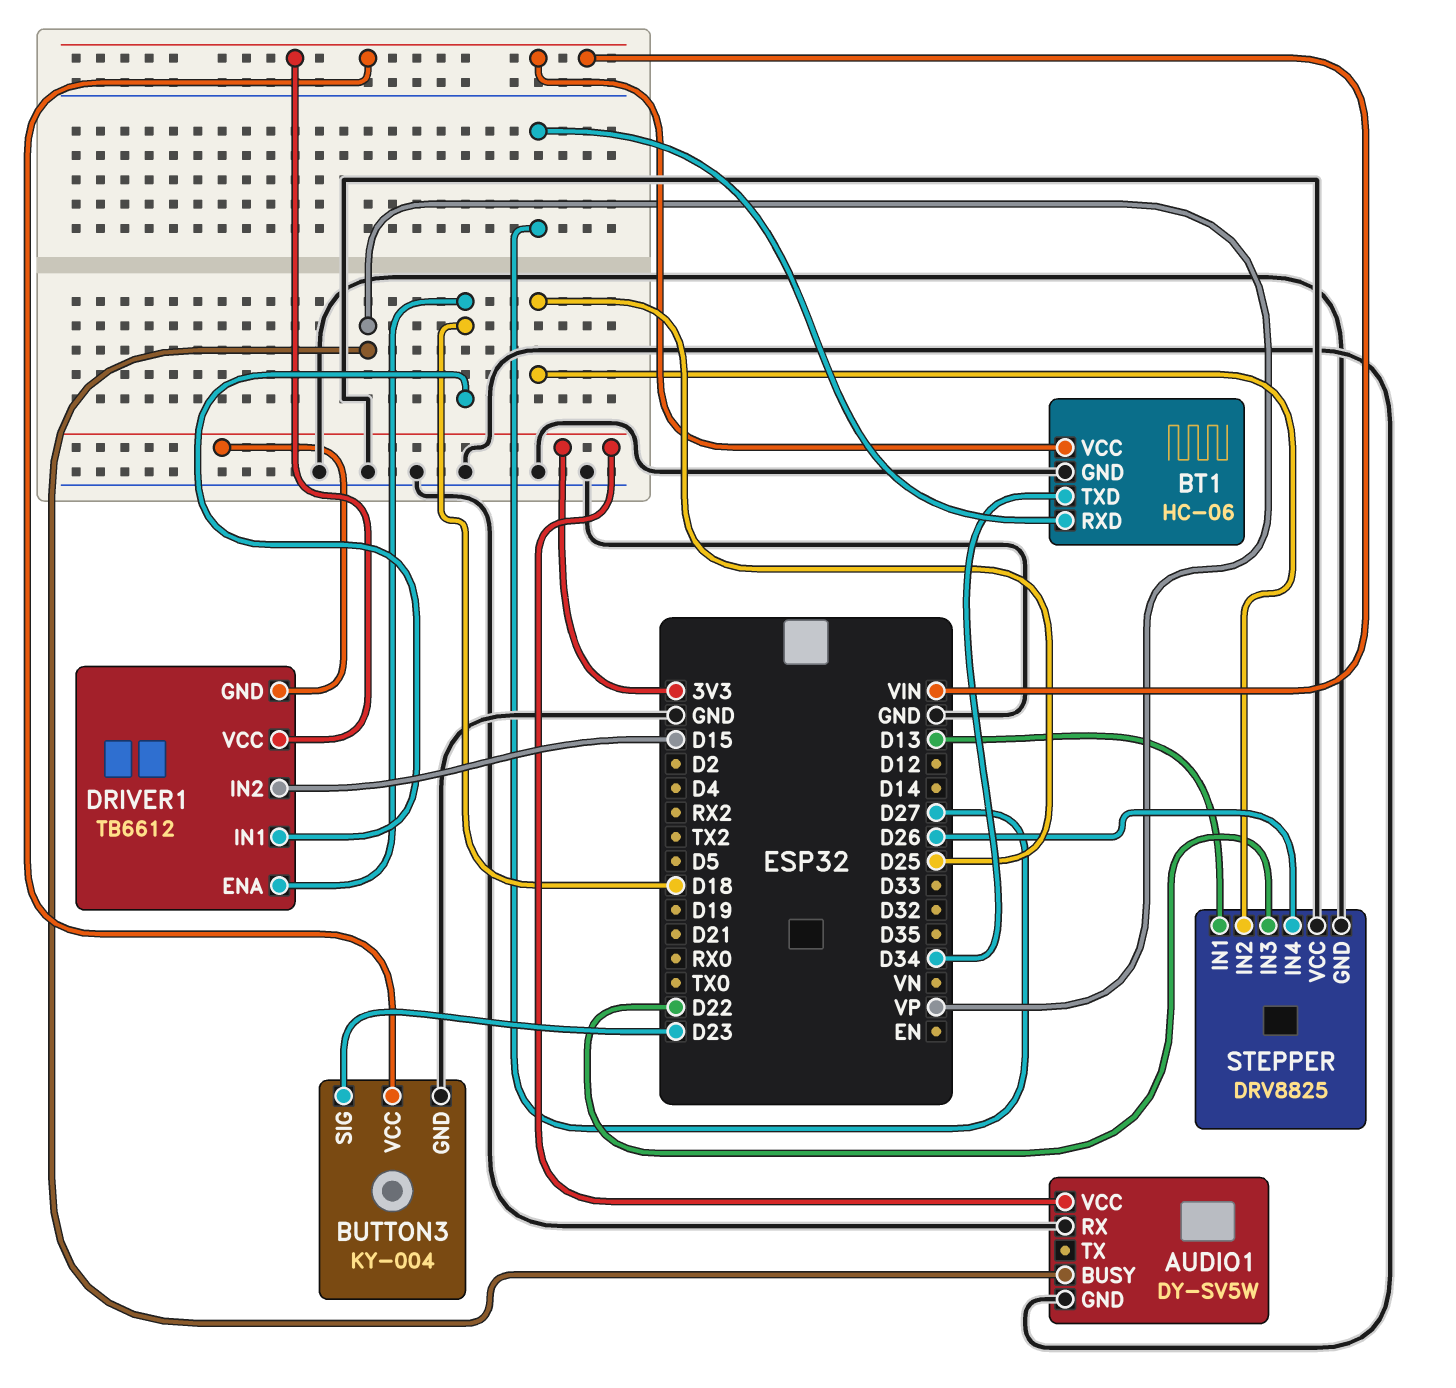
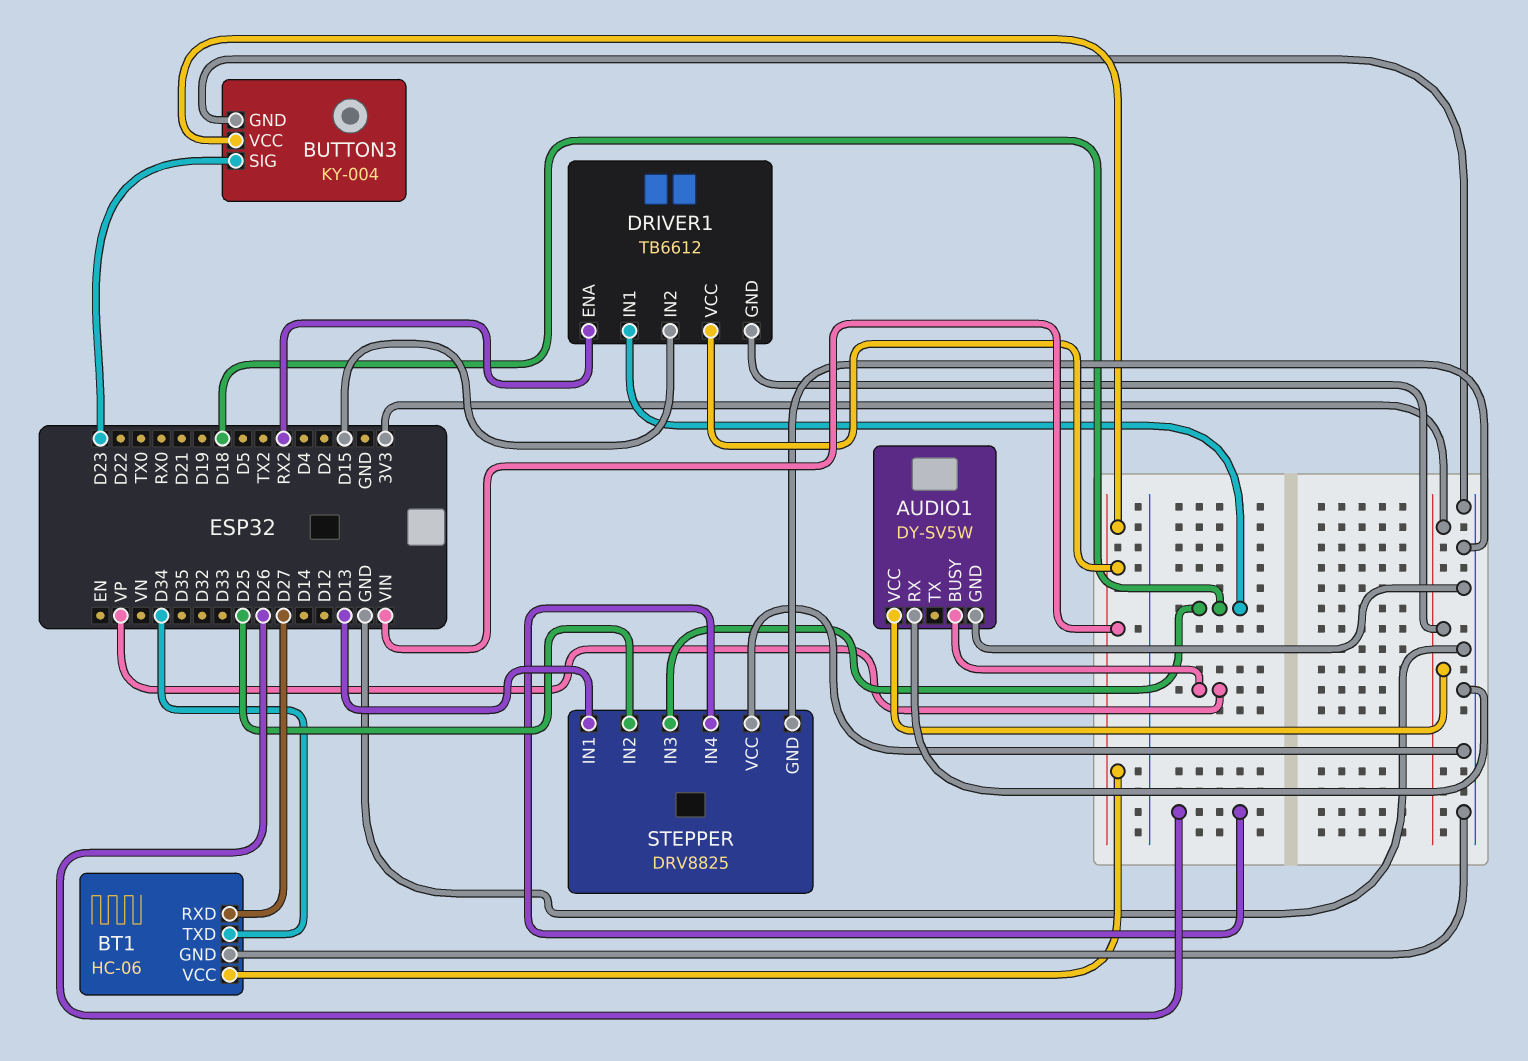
DRIVER1 pin ENA: D18 -> RX2
STEPPER pin IN3: D22 -> D18

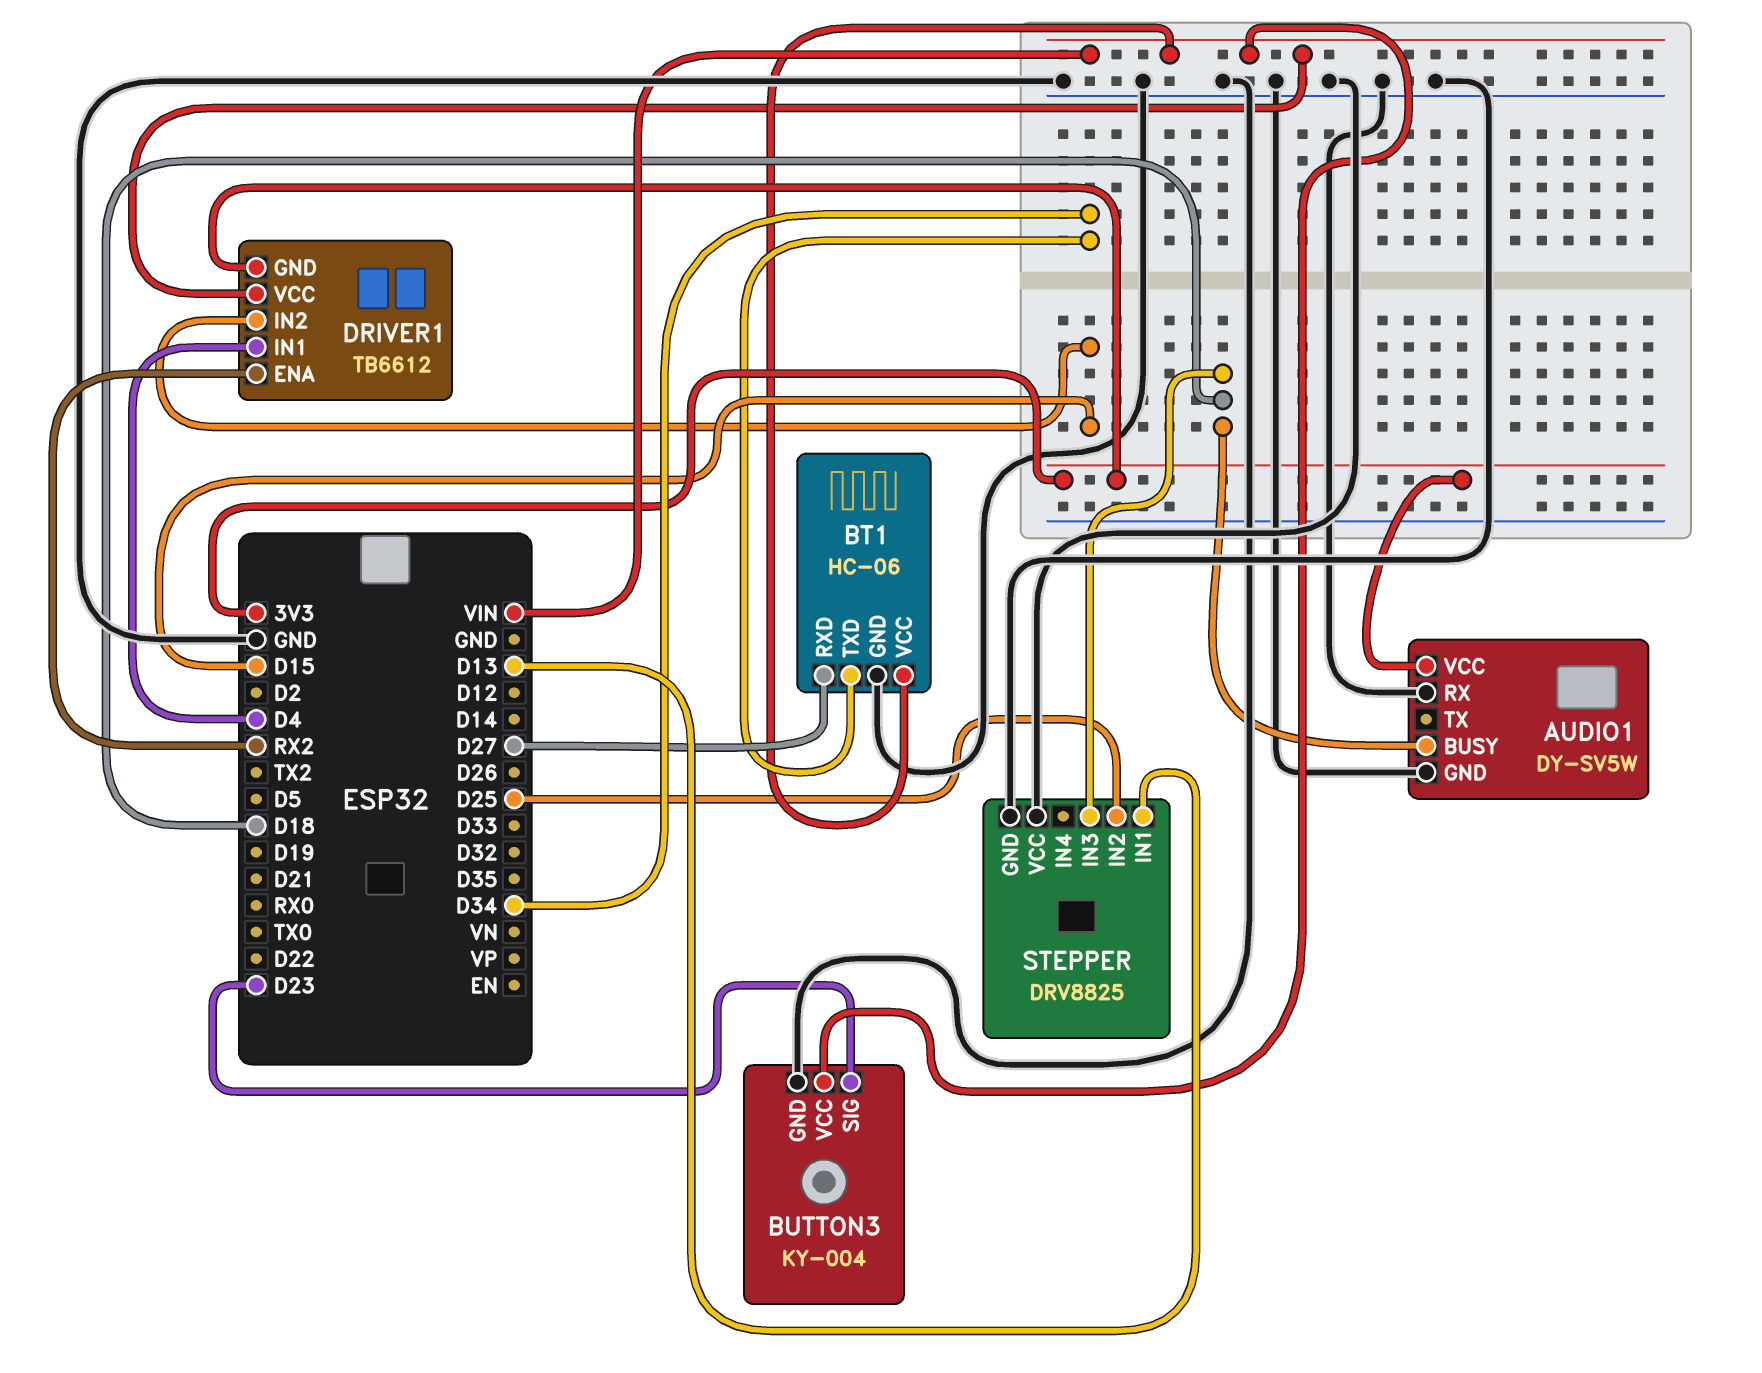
AUDIO1 pin BUSY: VP -> D18
DRIVER1 pin IN1: D18 -> D4
STEPPER pin IN4: D26 -> none

